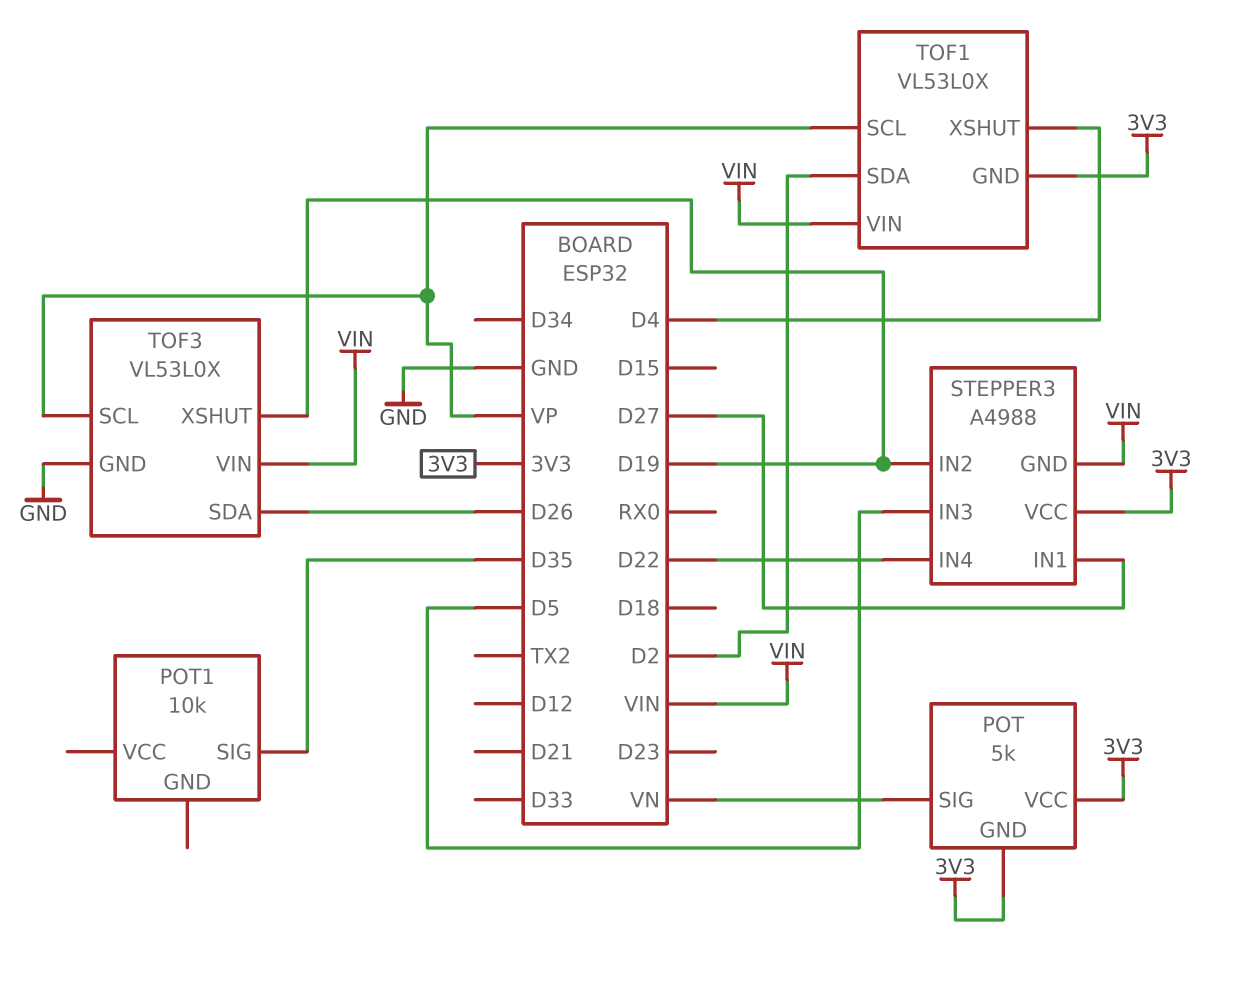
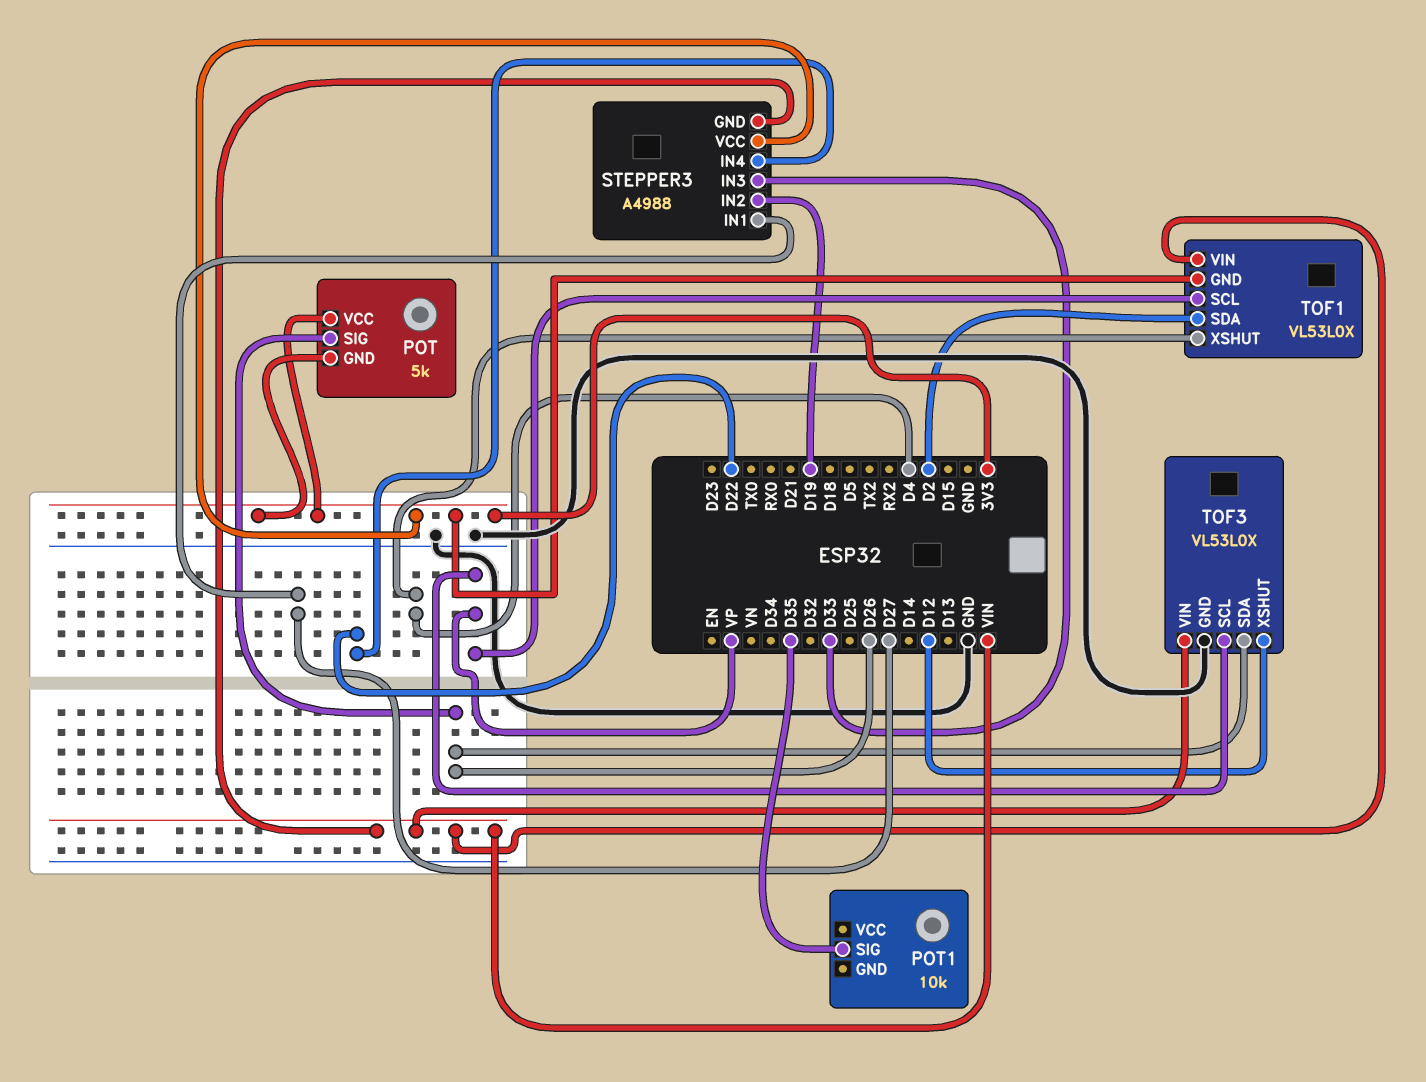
POT pin SIG: VN -> D26
STEPPER3 pin IN3: D5 -> D33
TOF3 pin XSHUT: D19 -> D12

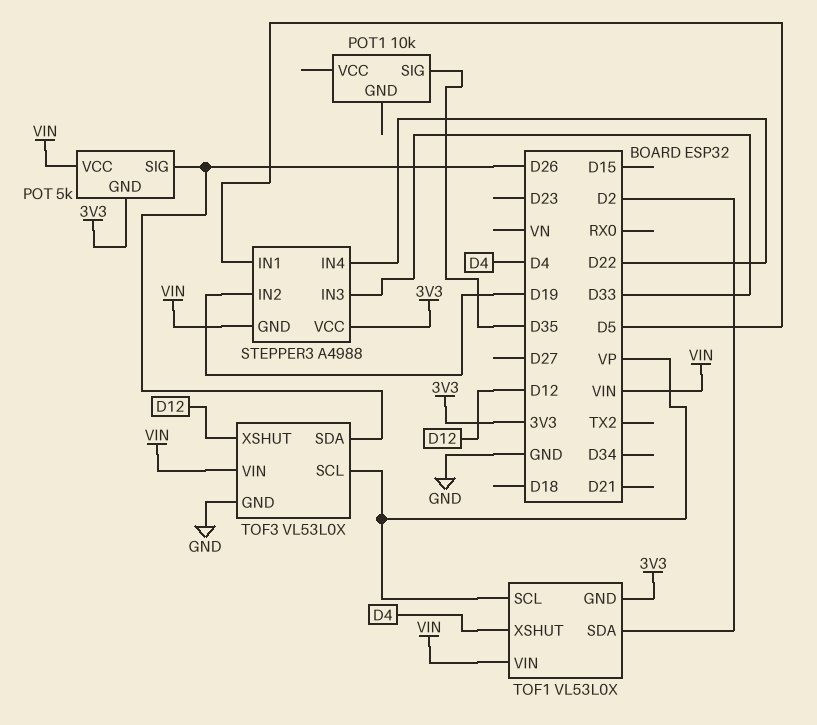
POT pin VCC: 3V3 -> VIN
STEPPER3 pin IN1: D27 -> D5

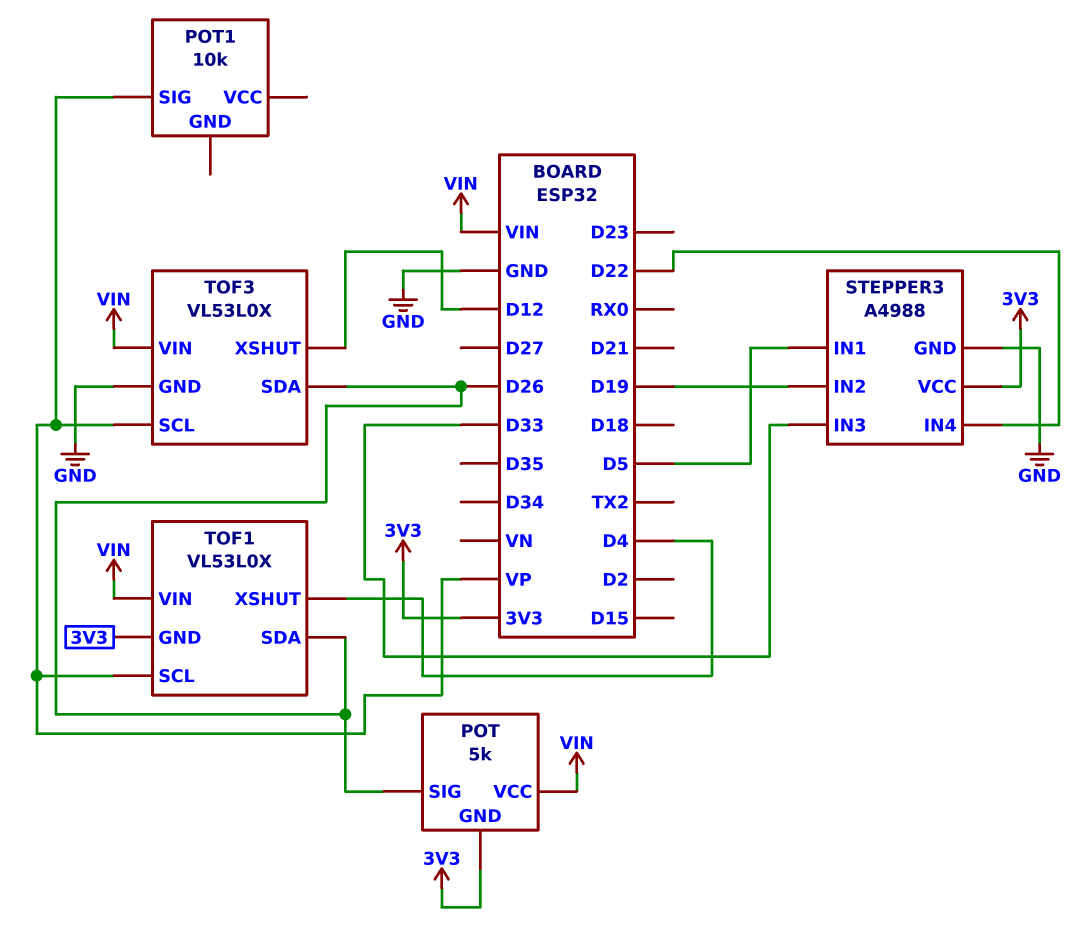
POT1 pin SIG: D35 -> VP
STEPPER3 pin GND: VIN -> GND
TOF1 pin SDA: D2 -> D26

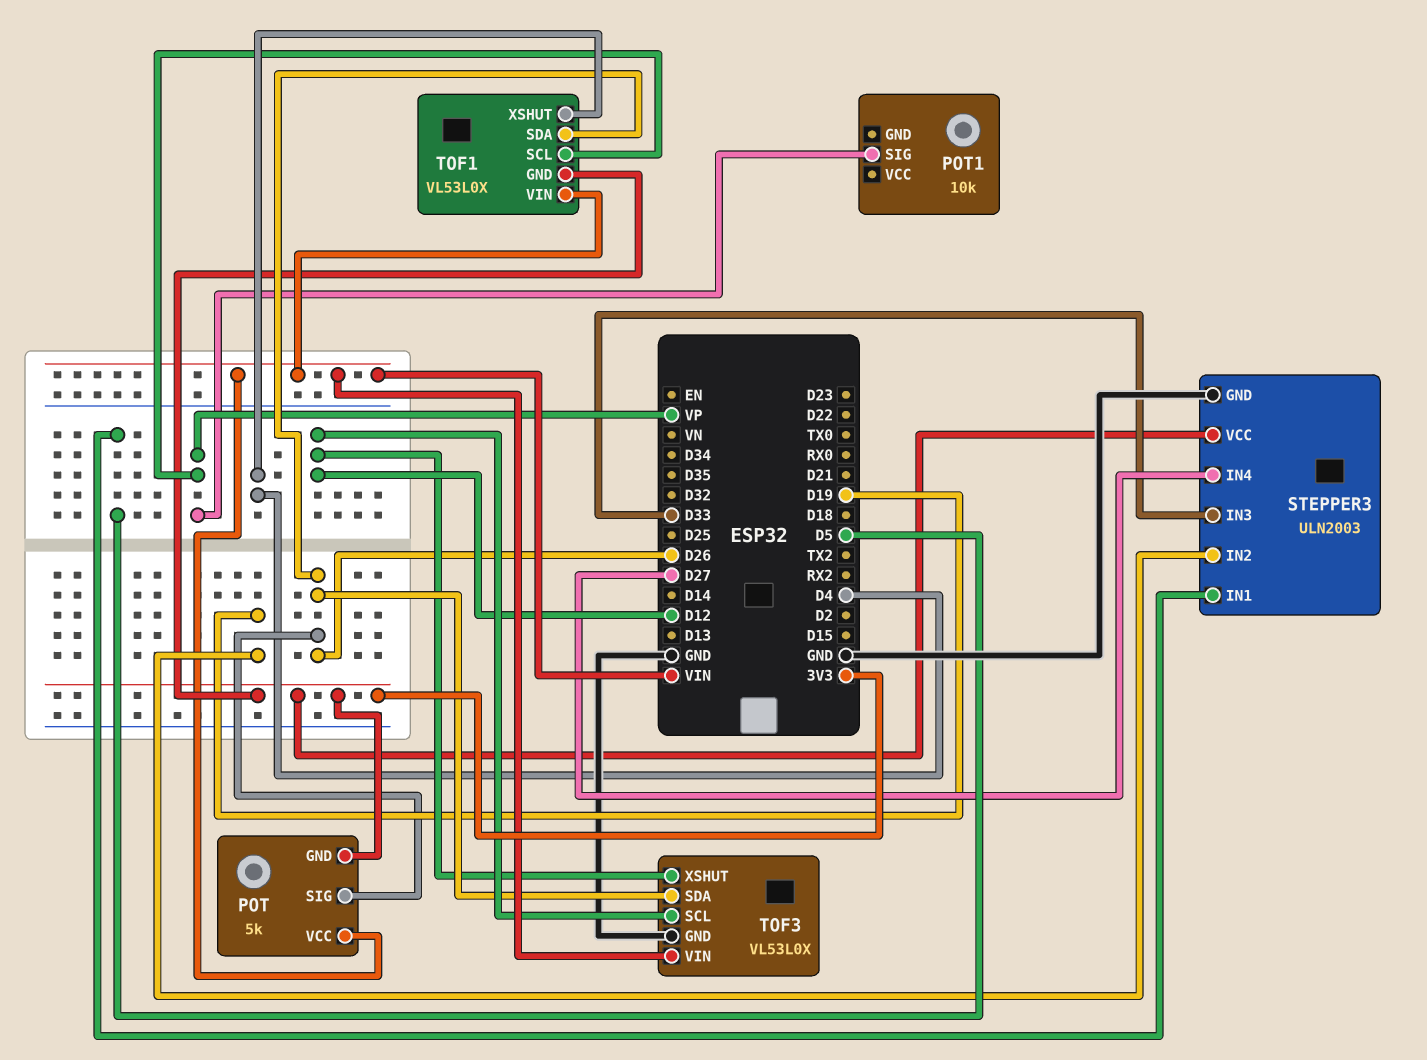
STEPPER3: A4988 -> ULN2003
STEPPER3 pin IN4: D22 -> D27
TOF3 pin SCL: VP -> D12

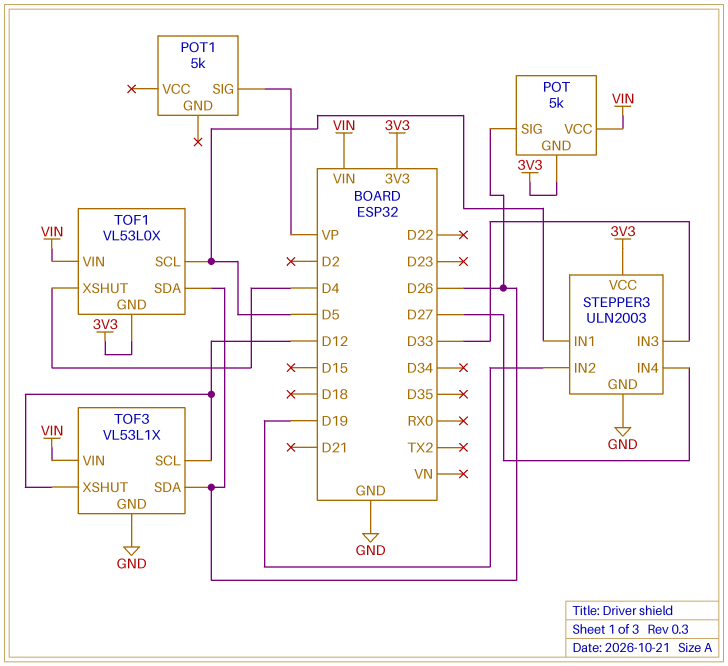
POT1: 10k -> 5k
TOF1 pin SCL: VP -> D5
TOF3: VL53L0X -> VL53L1X

